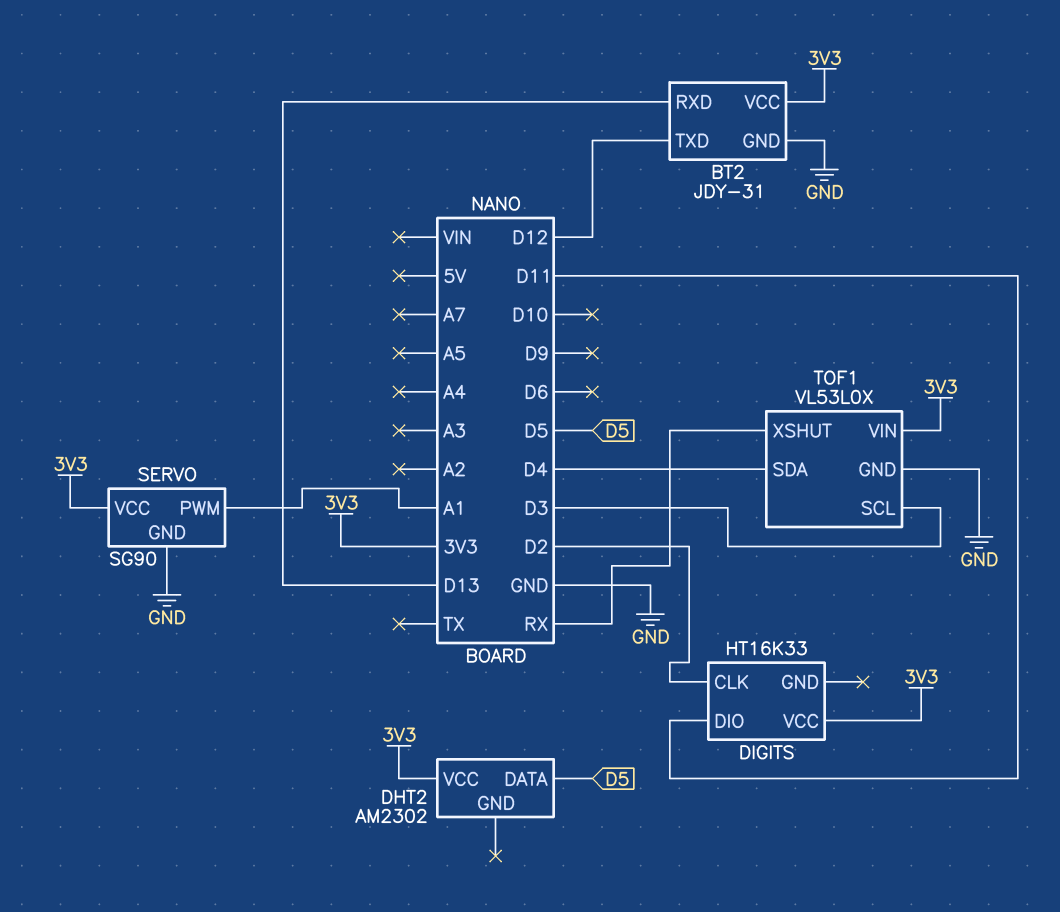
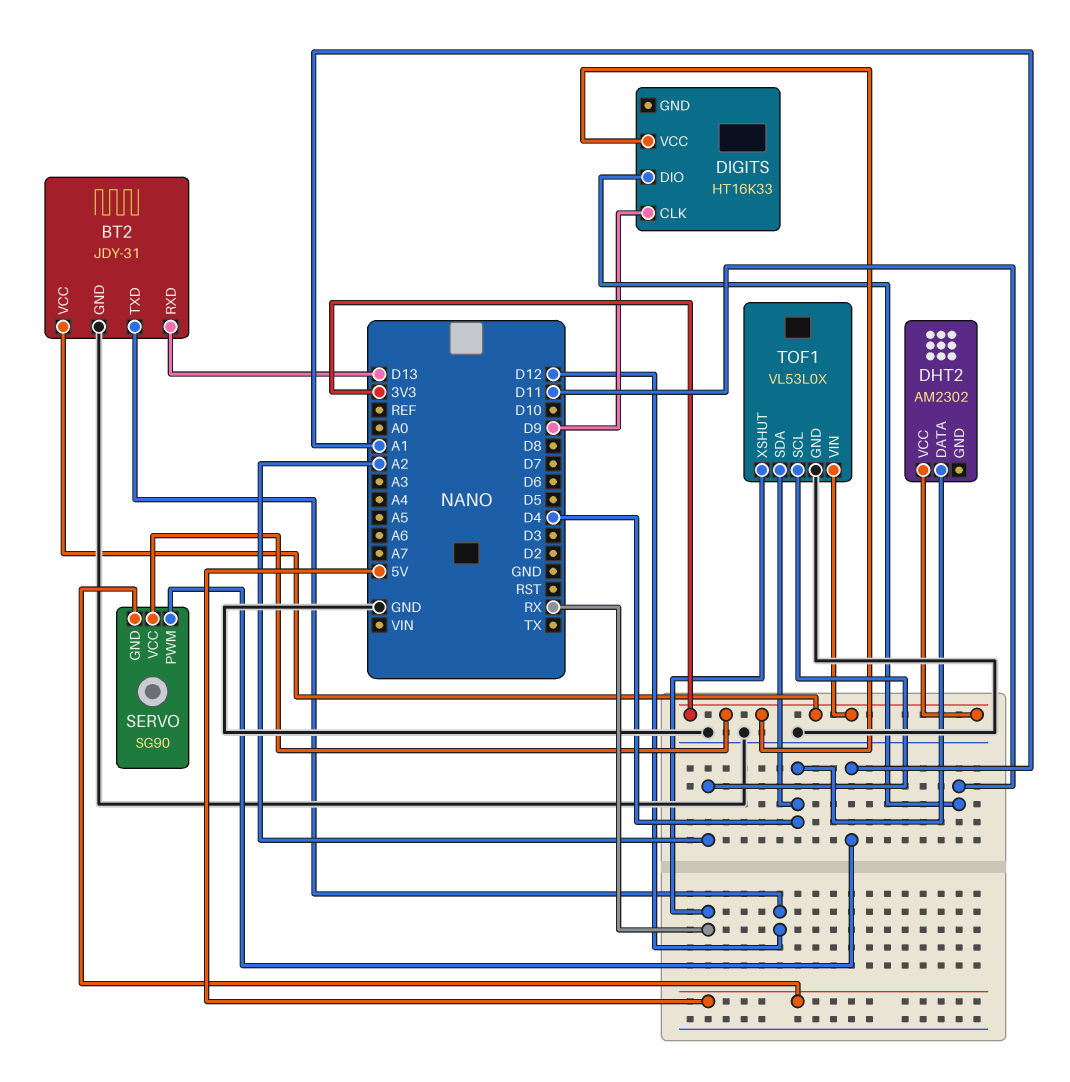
DHT2 pin DATA: D5 -> D4
DIGITS pin CLK: D2 -> D9
SERVO pin GND: GND -> 5V
TOF1 pin SCL: D3 -> A2

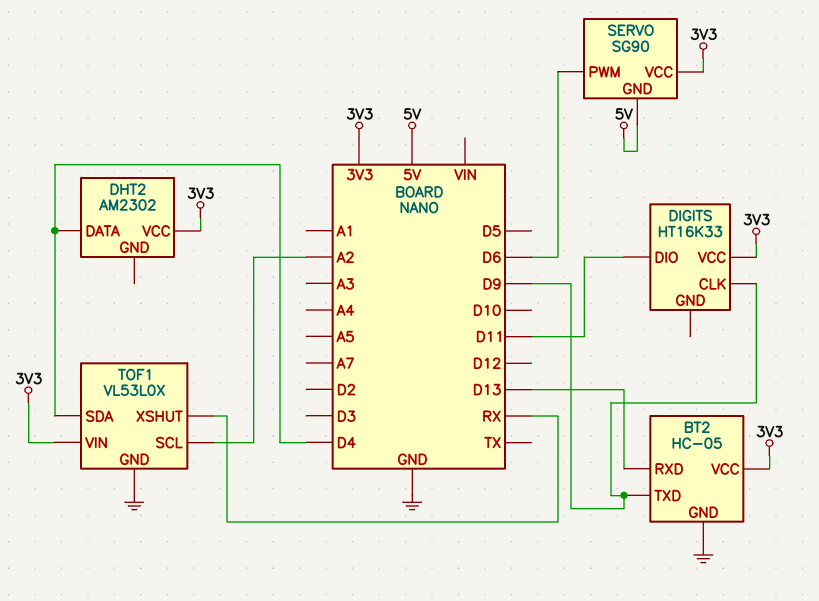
BT2: JDY-31 -> HC-05
BT2 pin TXD: D12 -> D9
SERVO pin PWM: A1 -> D6

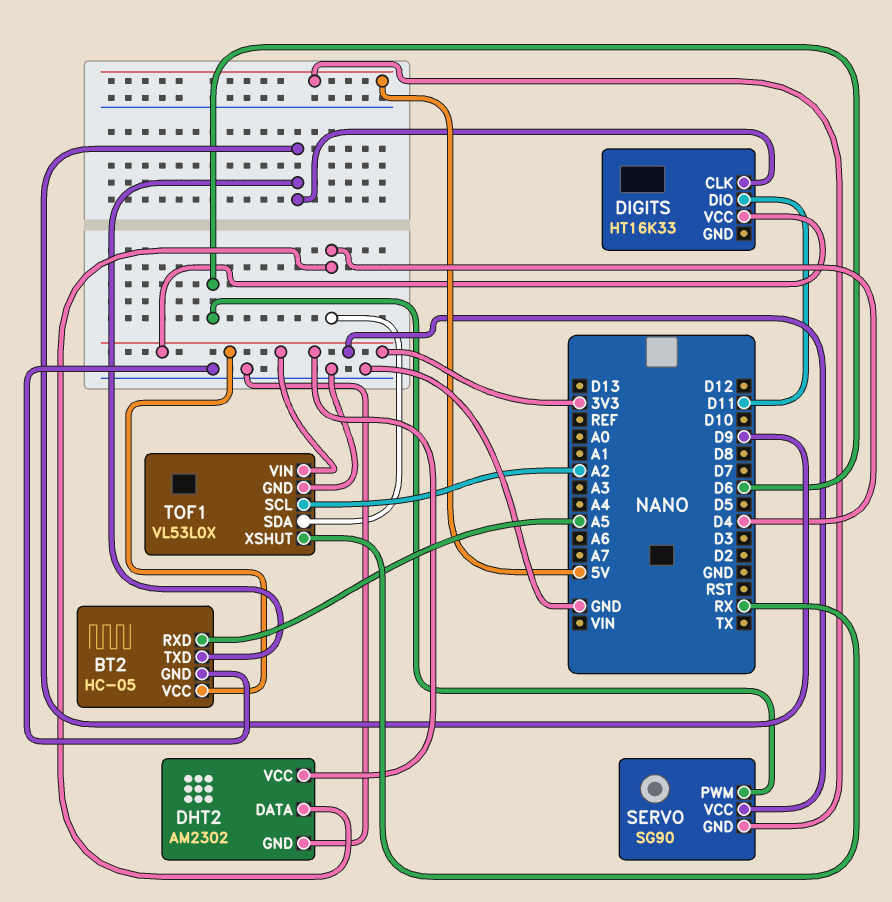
BT2 pin RXD: D13 -> A5
DHT2 pin GND: none -> GND

